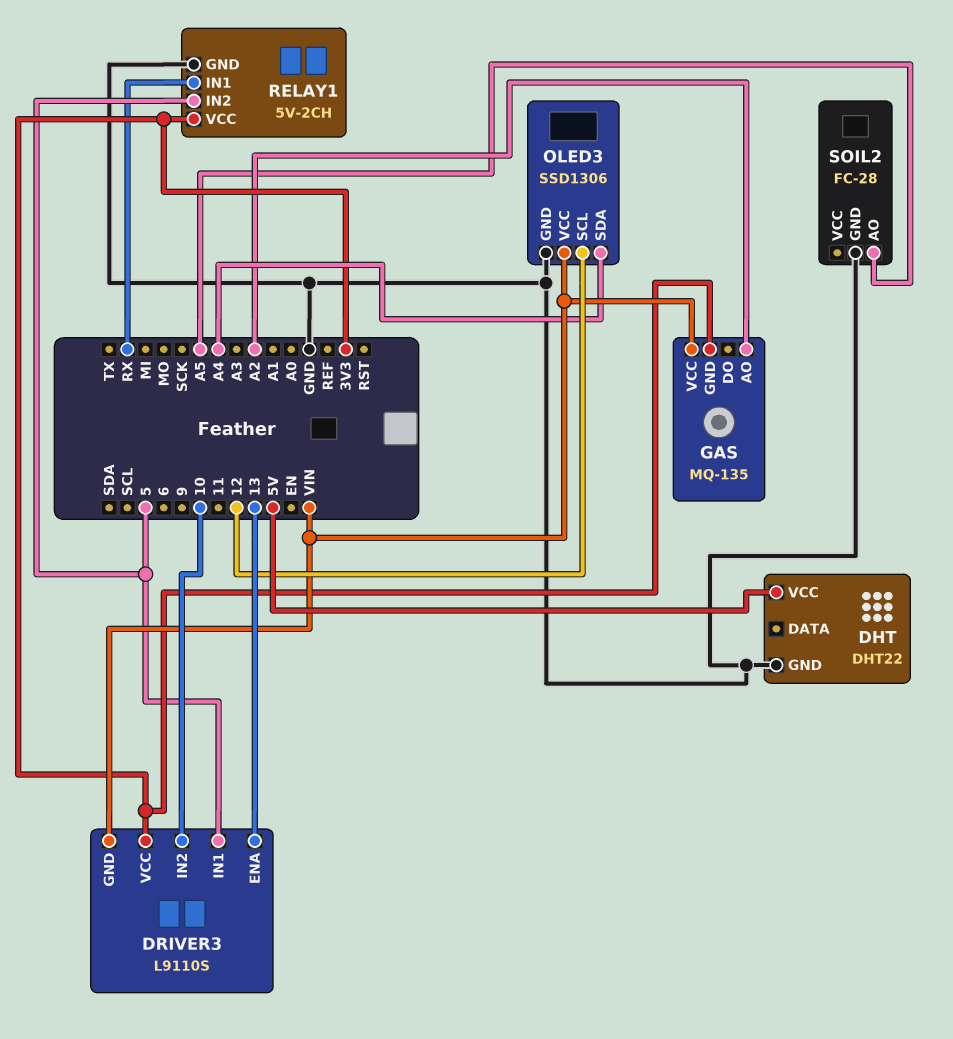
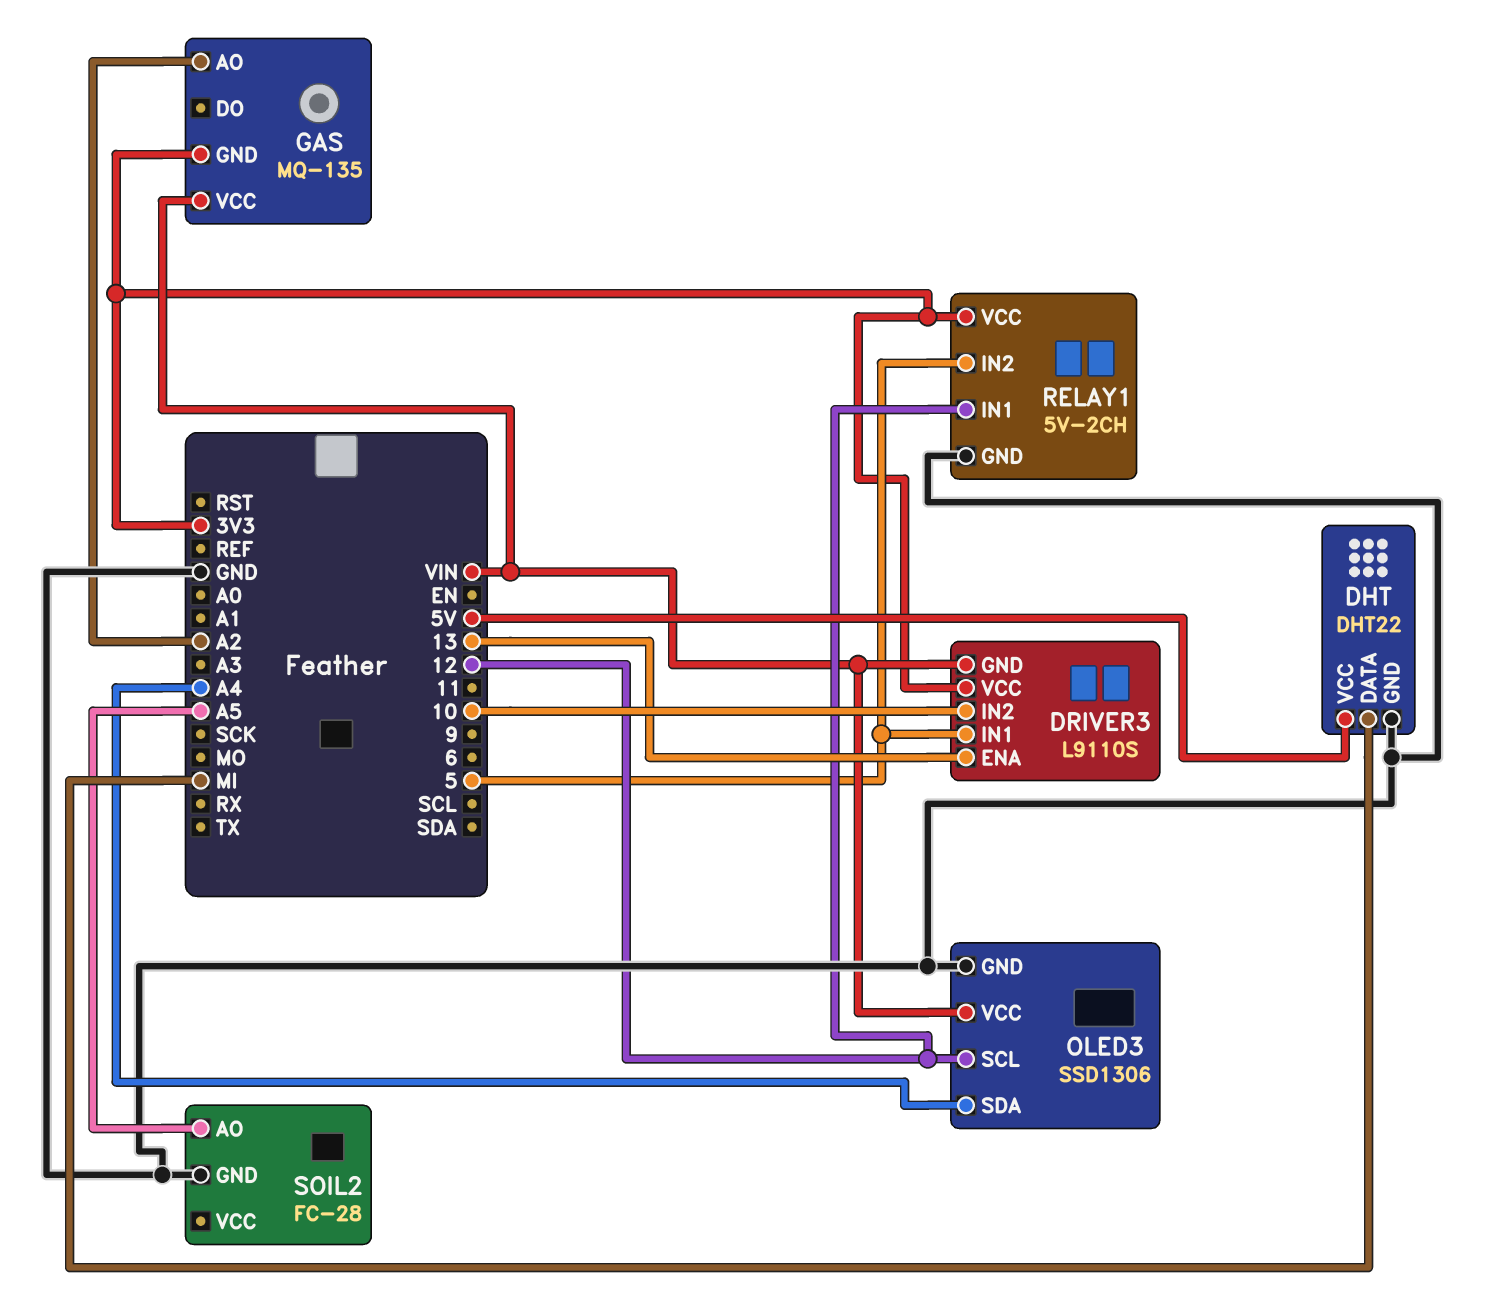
DHT pin DATA: none -> MI
RELAY1 pin IN1: RX -> 12

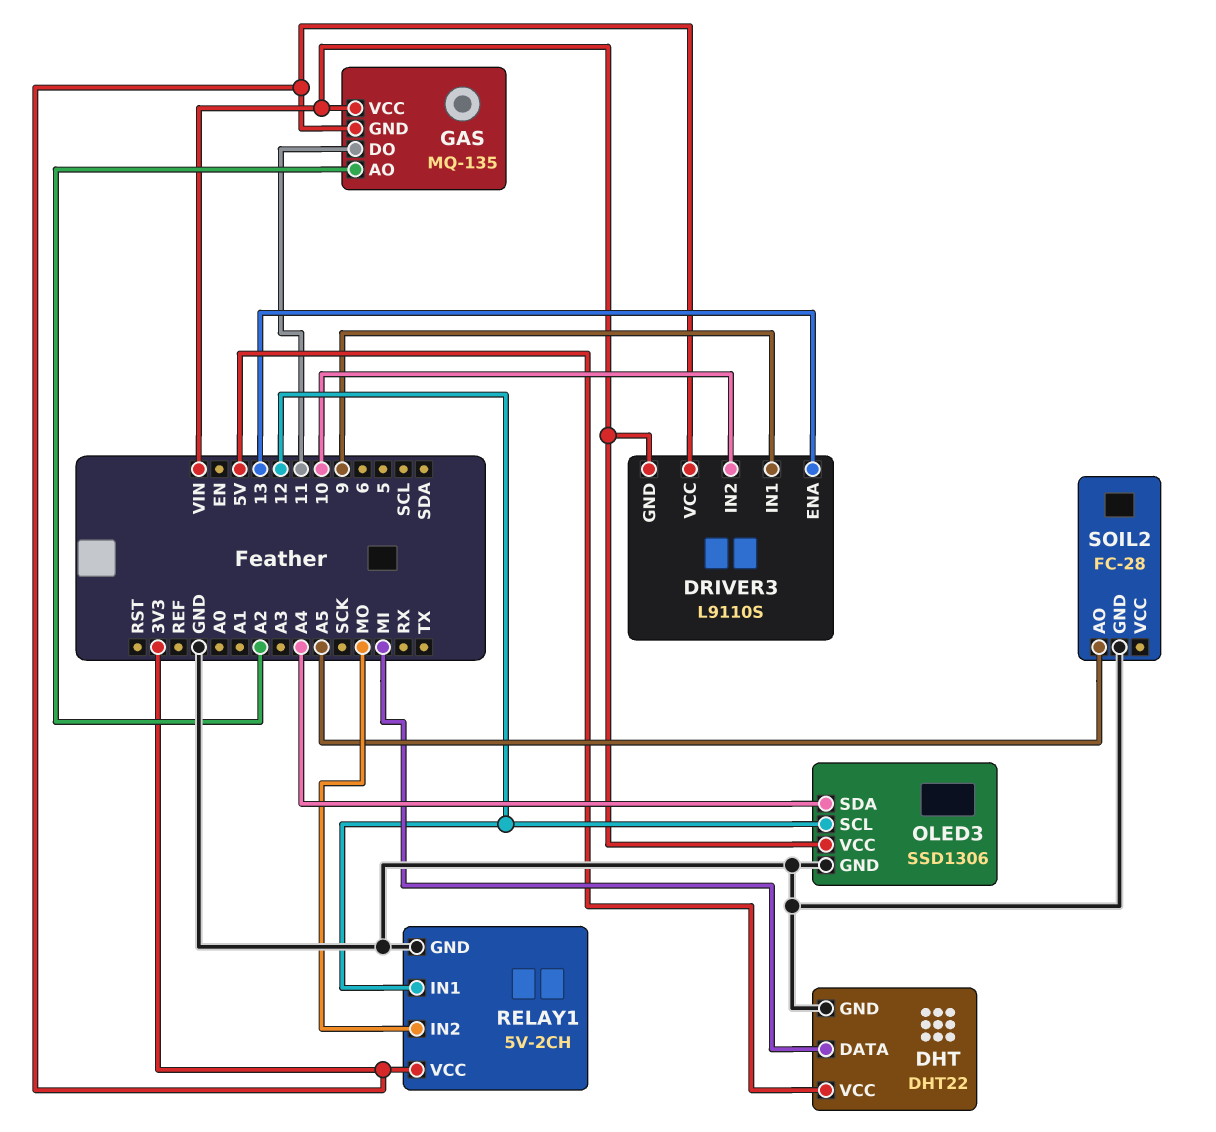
DRIVER3 pin IN1: 5 -> 9
GAS pin DO: none -> 11
RELAY1 pin IN2: 5 -> MO

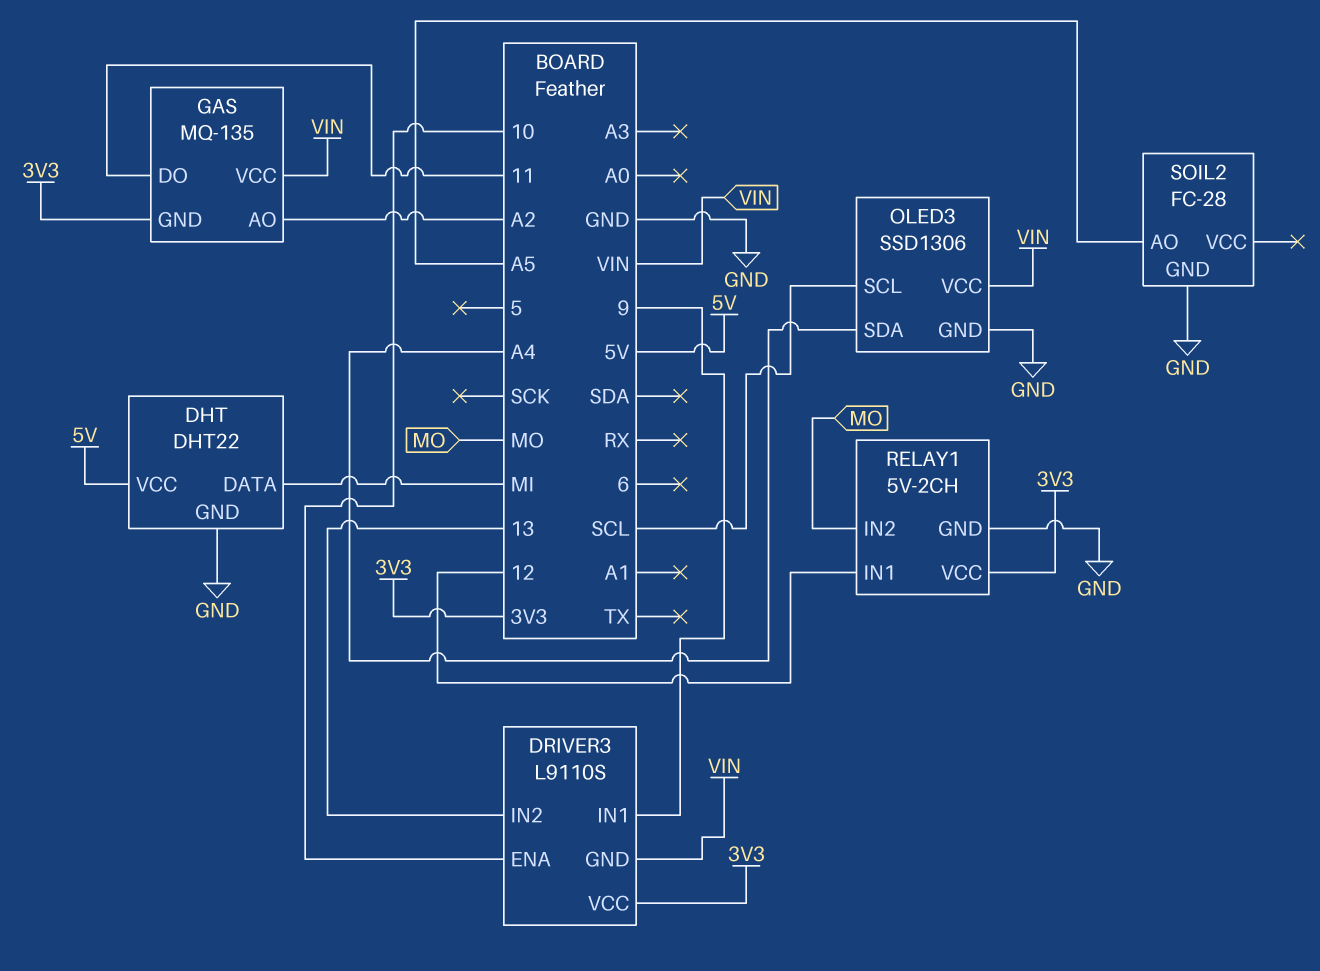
DRIVER3 pin ENA: 13 -> 10
DRIVER3 pin IN2: 10 -> 13
OLED3 pin SCL: 12 -> SCL

